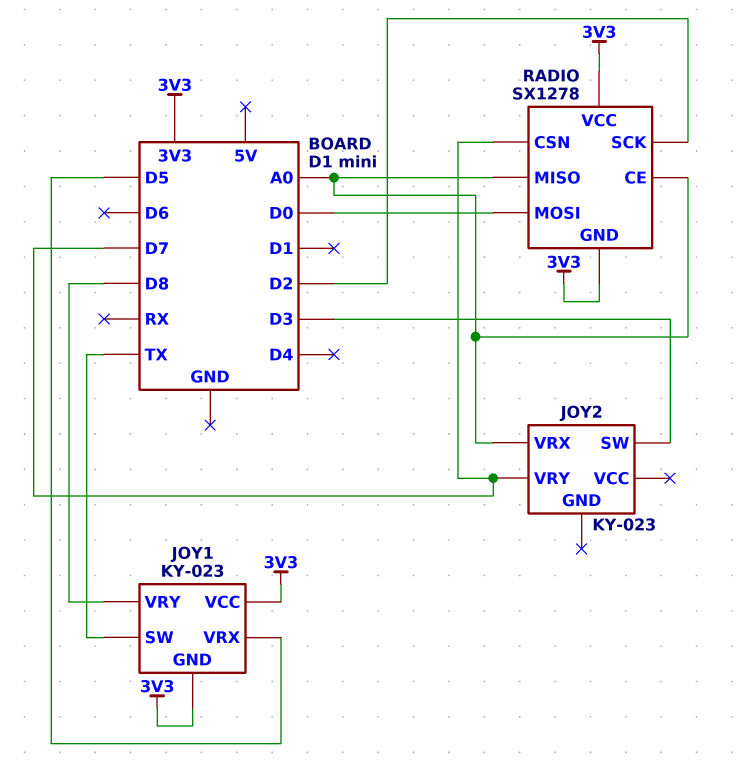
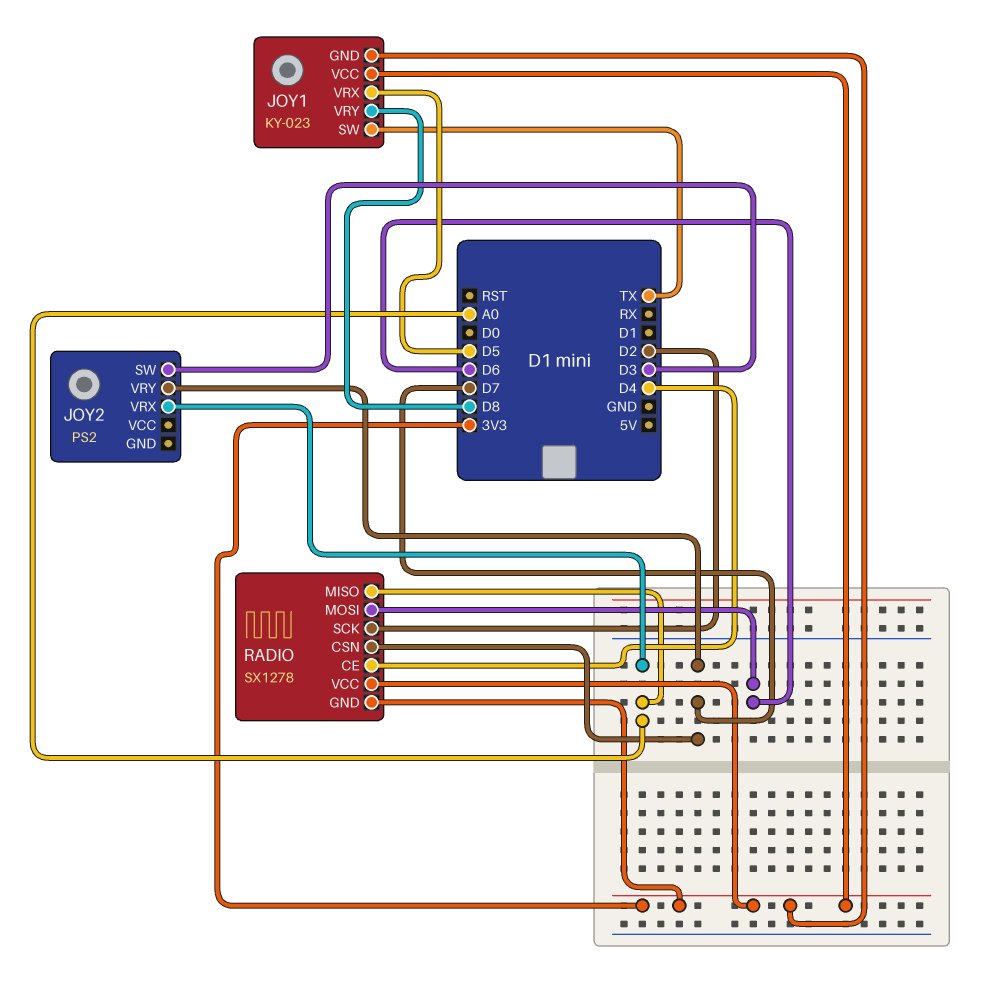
JOY2: KY-023 -> PS2
RADIO pin CE: A0 -> D4
RADIO pin MOSI: D0 -> D6

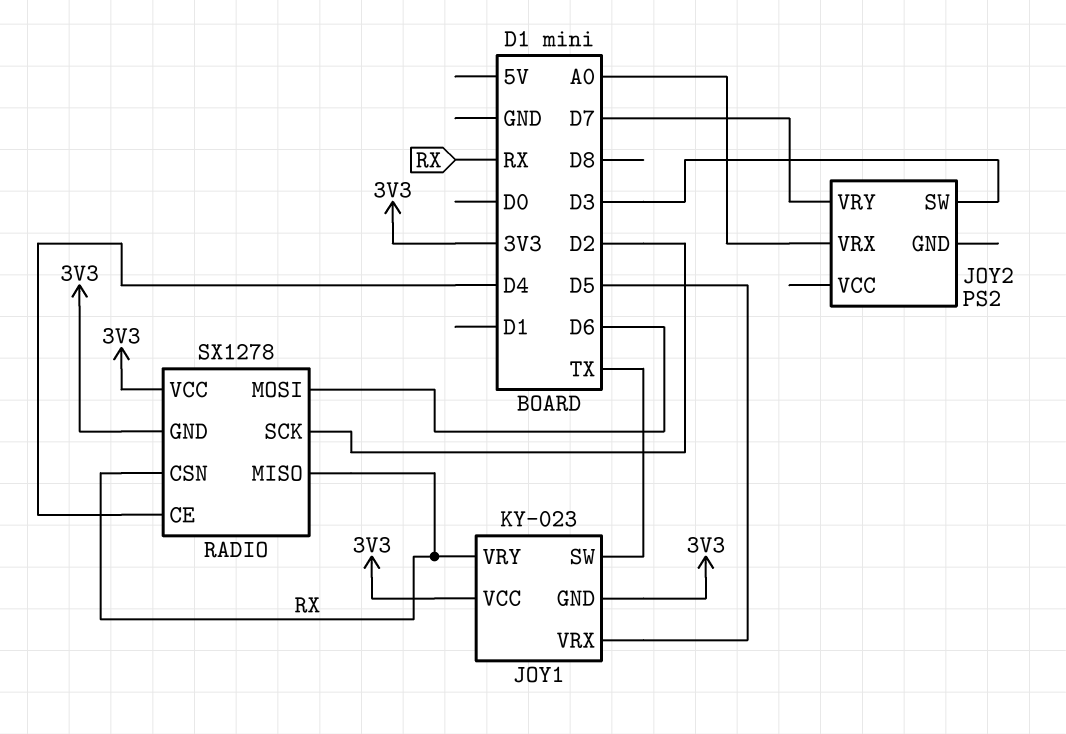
JOY1 pin VRY: D8 -> RX
RADIO pin CSN: D7 -> RX
RADIO pin MISO: A0 -> RX

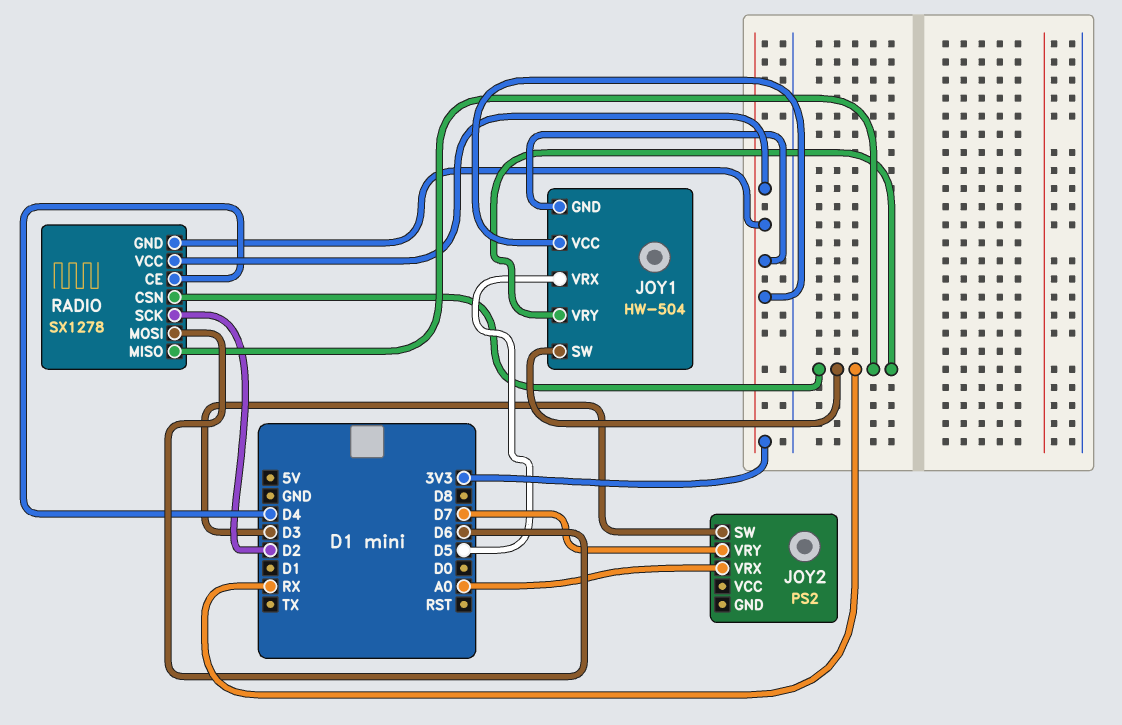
JOY1: KY-023 -> HW-504
JOY1 pin SW: TX -> RX

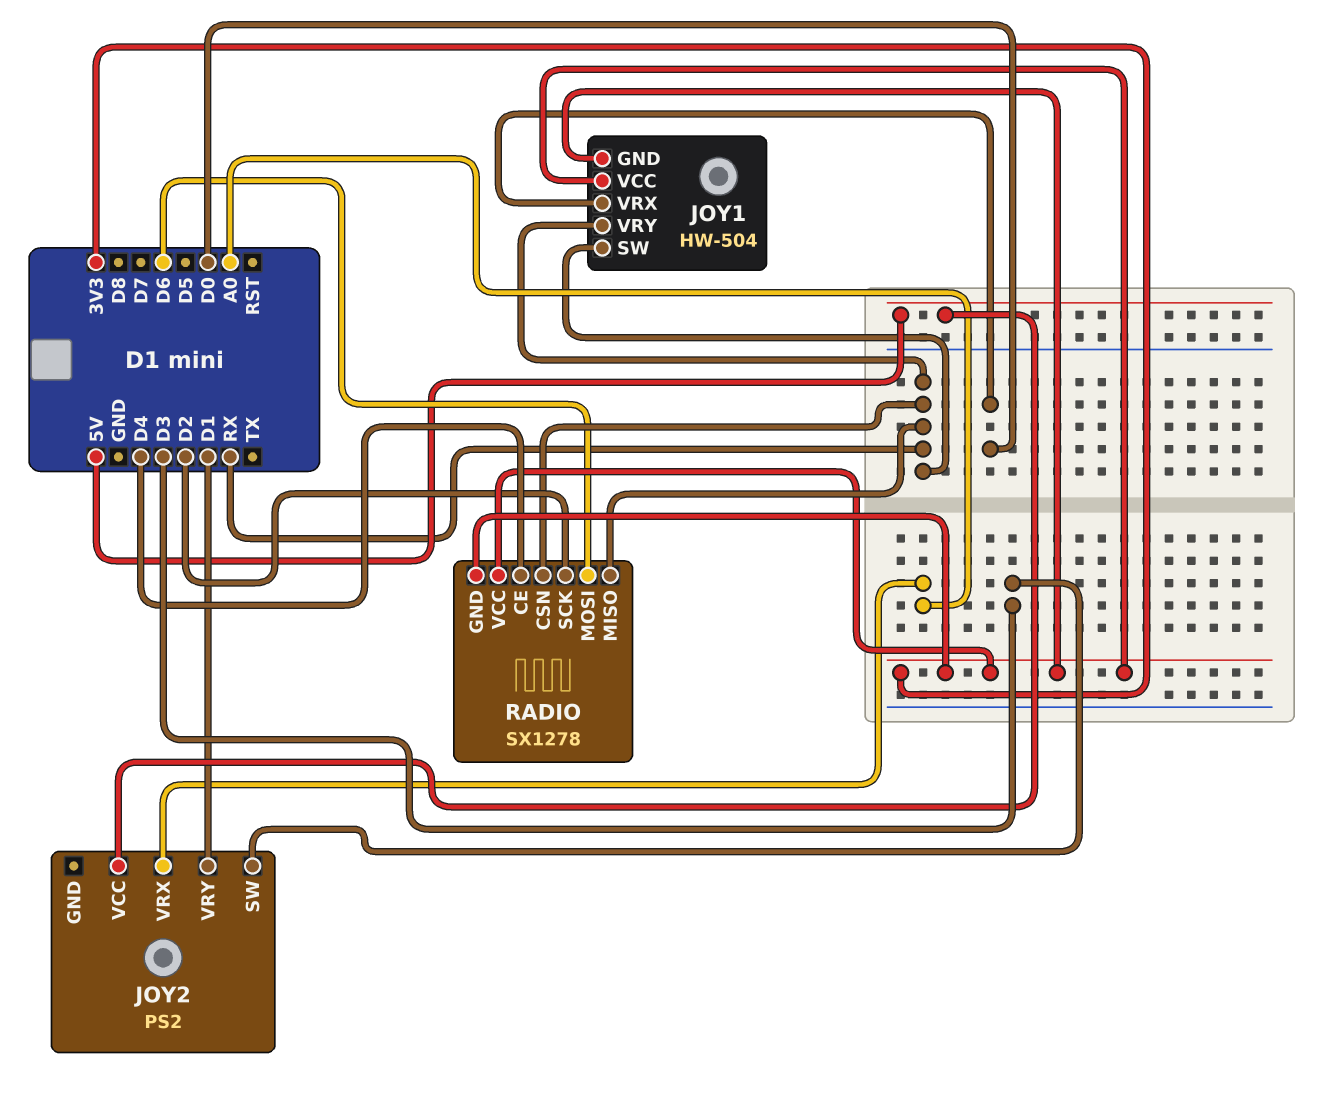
JOY1 pin VRX: D5 -> D0
JOY2 pin VCC: none -> 5V
JOY2 pin VRY: D7 -> D1

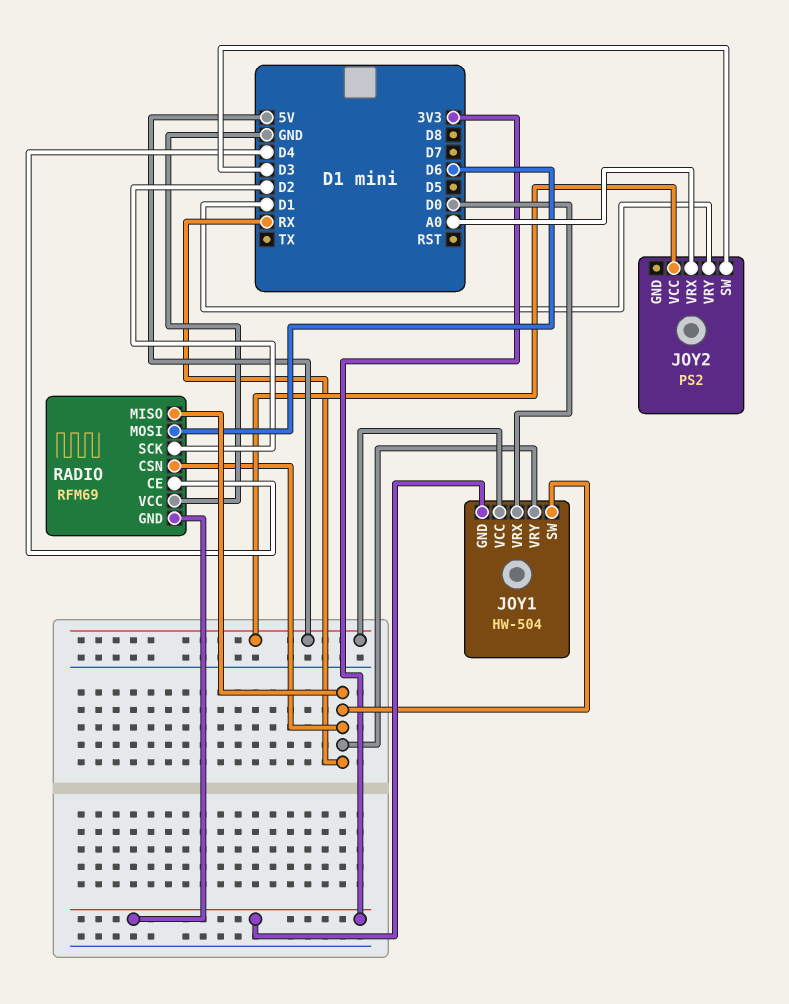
JOY1 pin VCC: 3V3 -> 5V
RADIO: SX1278 -> RFM69
RADIO pin VCC: 3V3 -> GND

